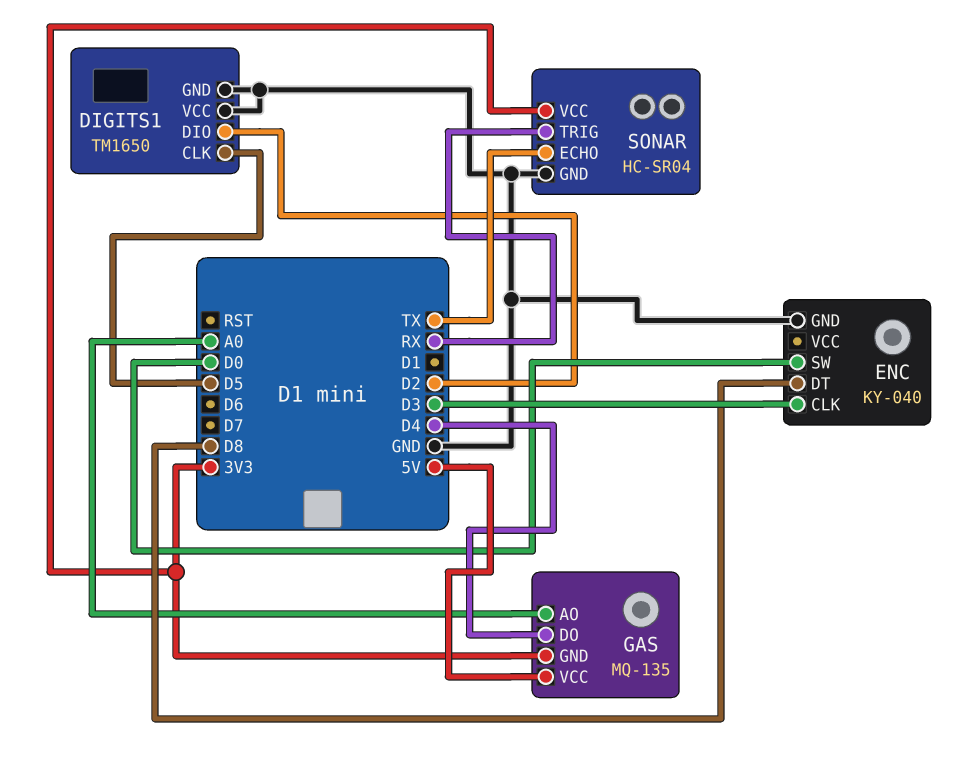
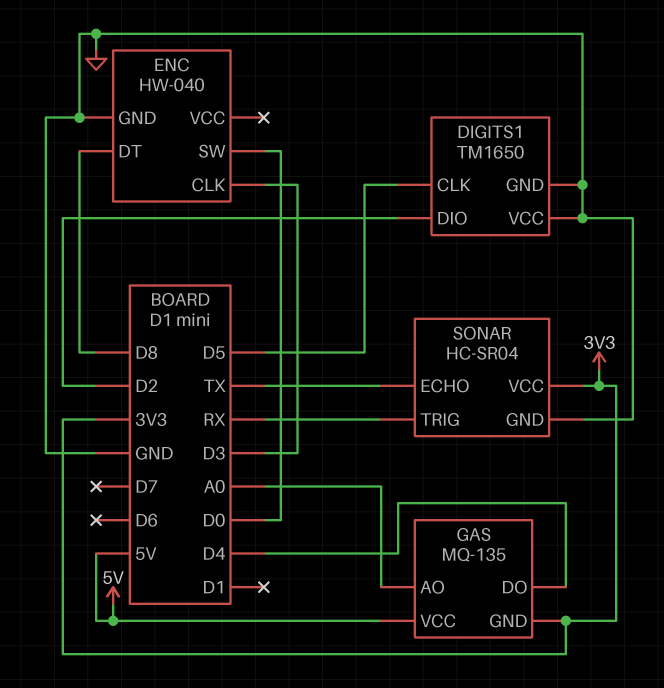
ENC: KY-040 -> HW-040

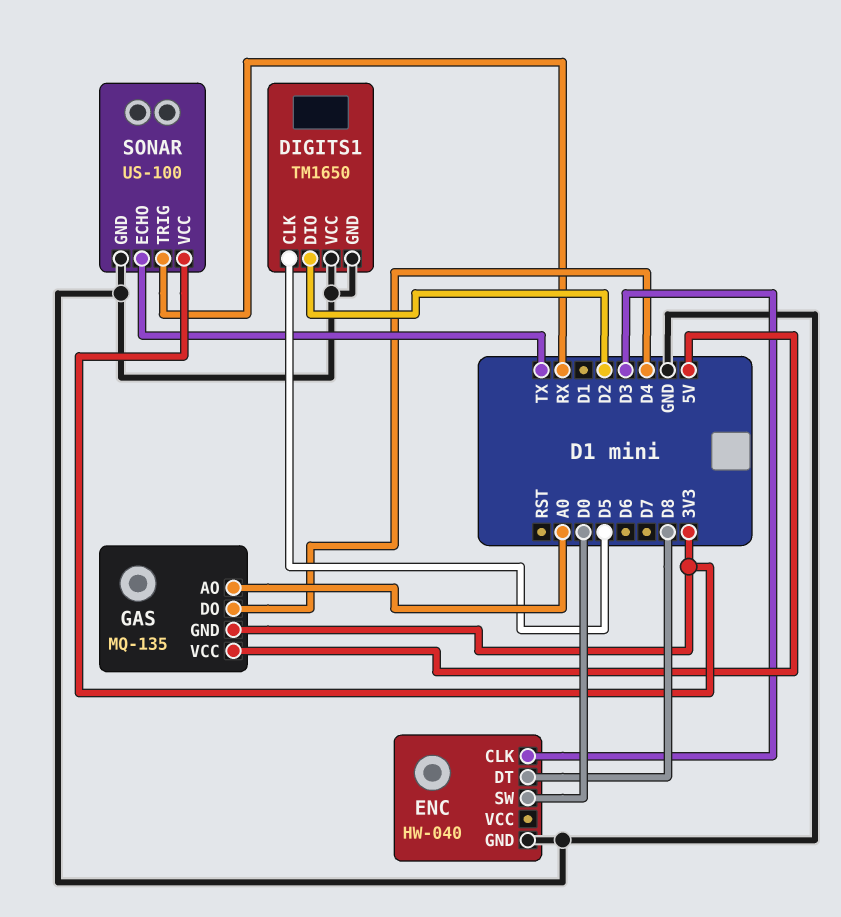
SONAR: HC-SR04 -> US-100

